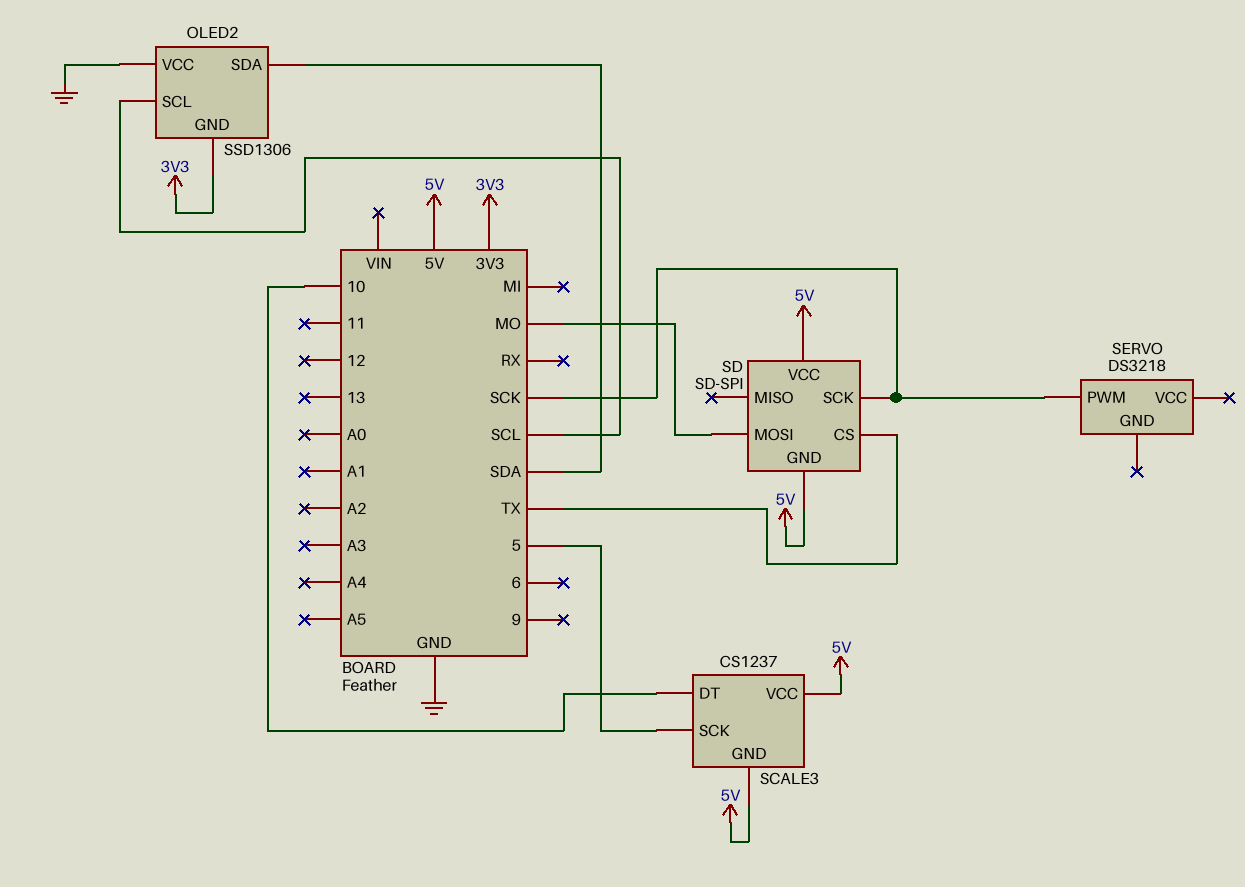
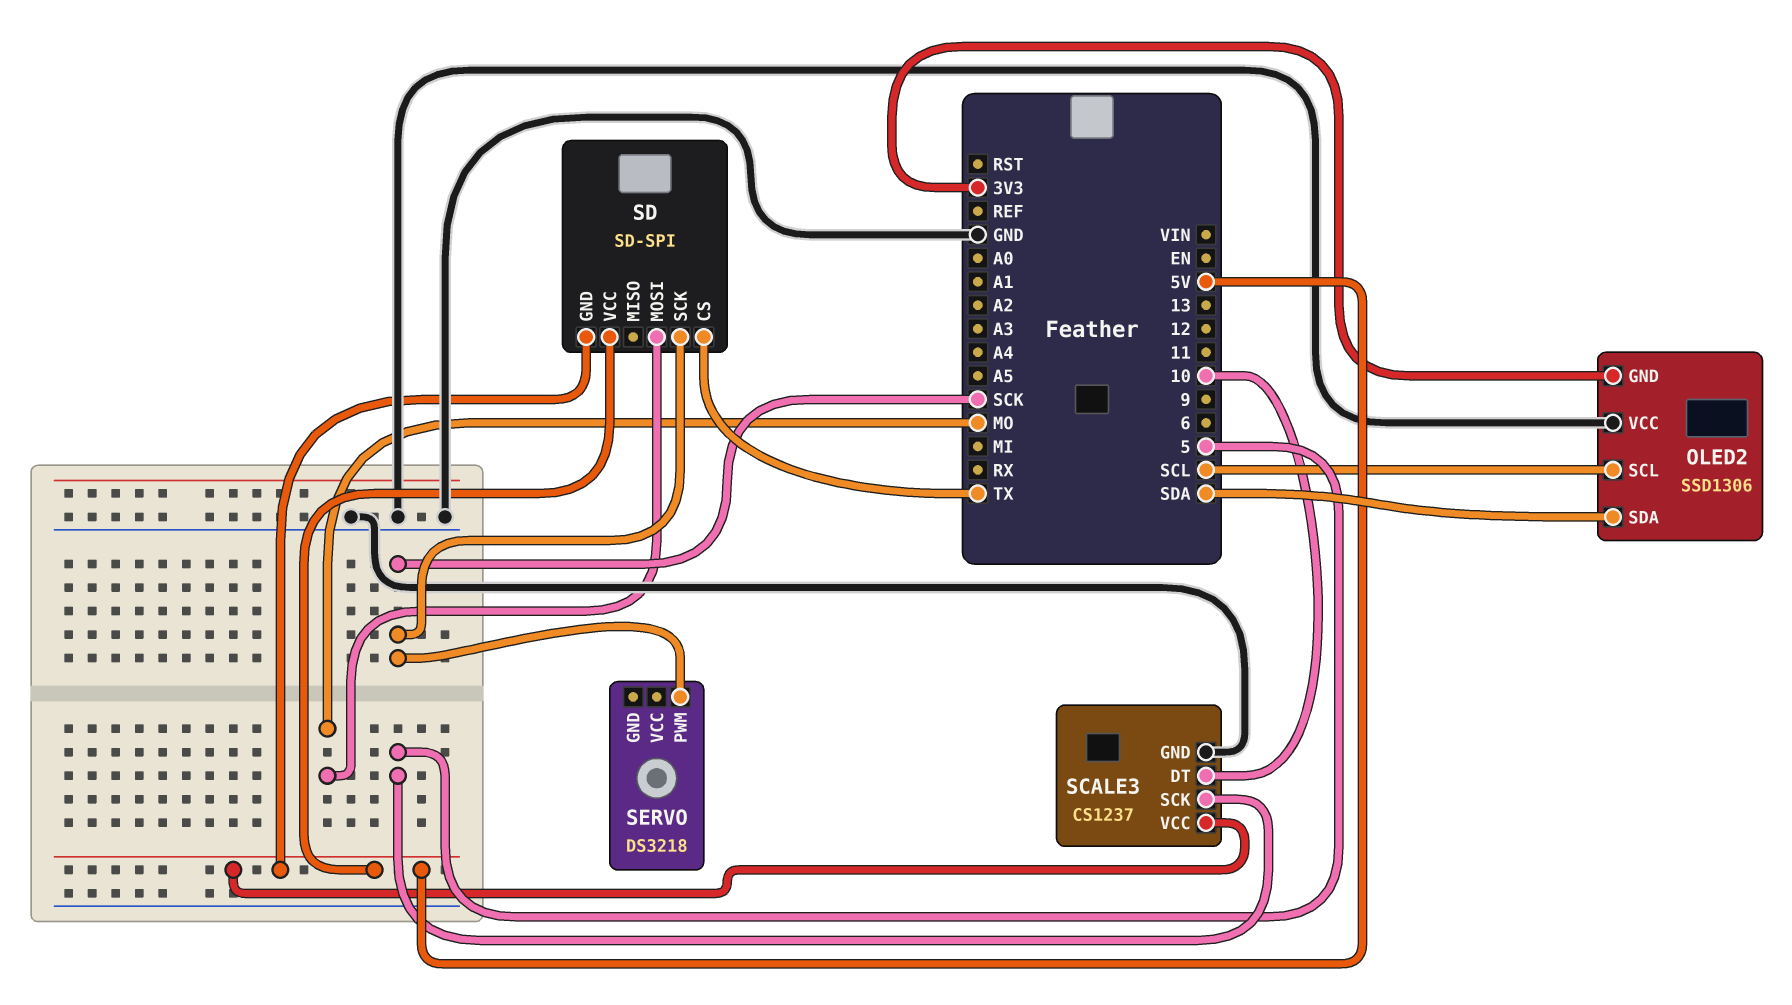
SCALE3 pin GND: 5V -> GND

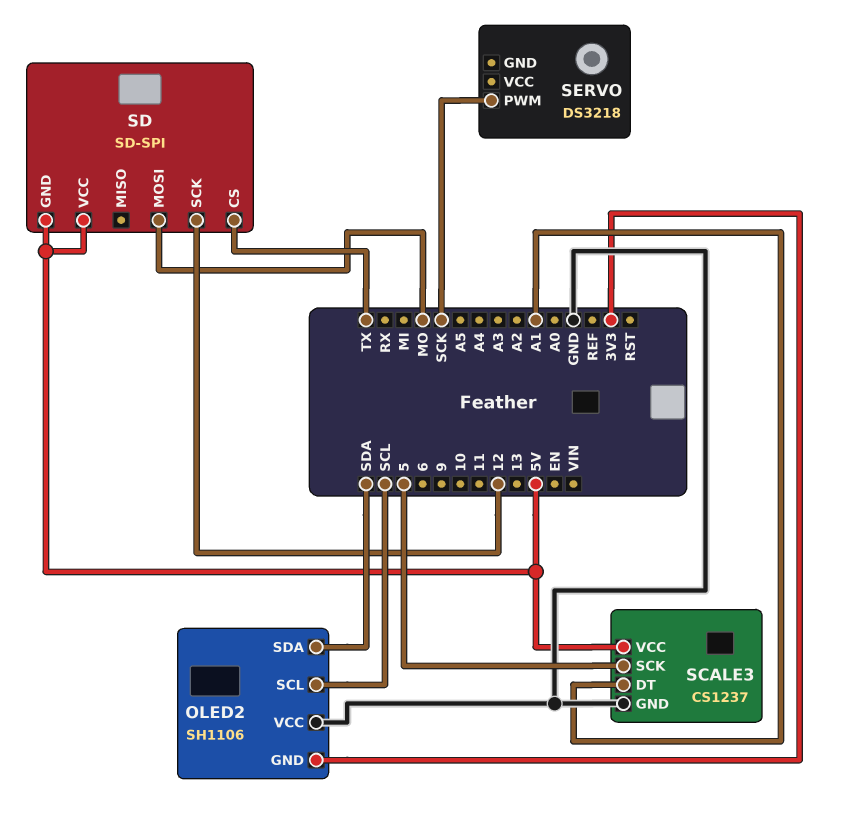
OLED2: SSD1306 -> SH1106
SCALE3 pin DT: 10 -> A1
SD pin SCK: SCK -> 12

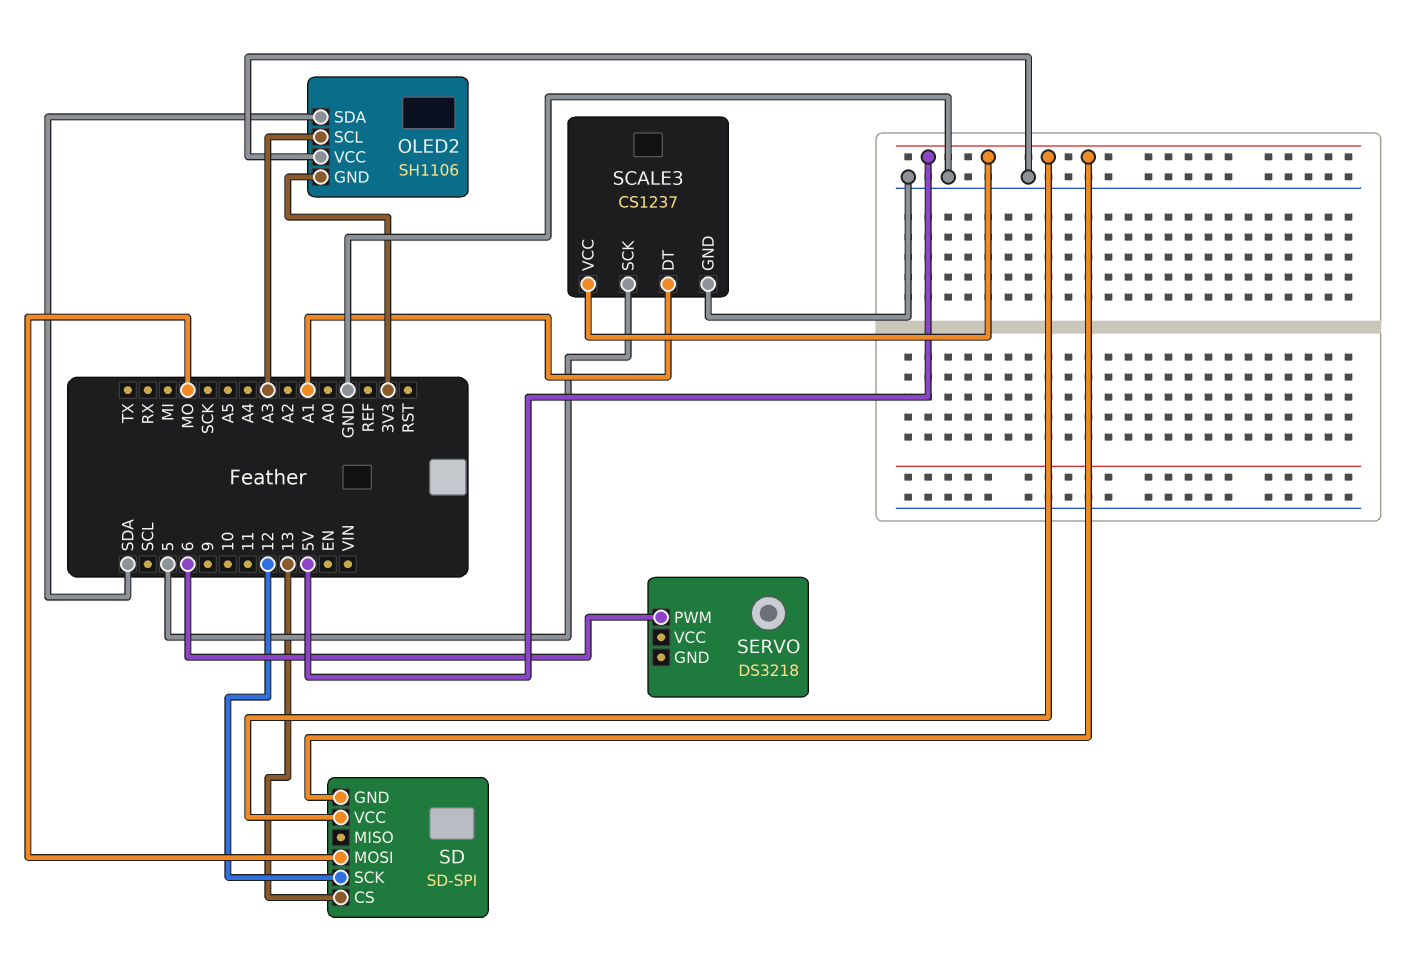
OLED2 pin SCL: SCL -> A3
SD pin CS: TX -> 13
SERVO pin PWM: SCK -> 6

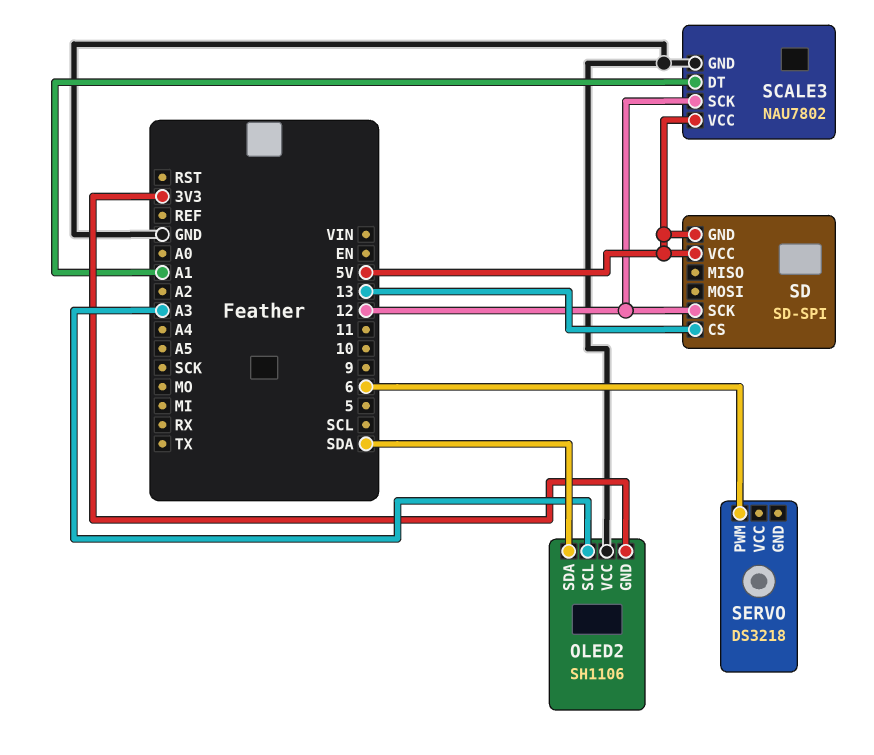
SCALE3: CS1237 -> NAU7802
SCALE3 pin SCK: 5 -> 12
SD pin MOSI: MO -> none

